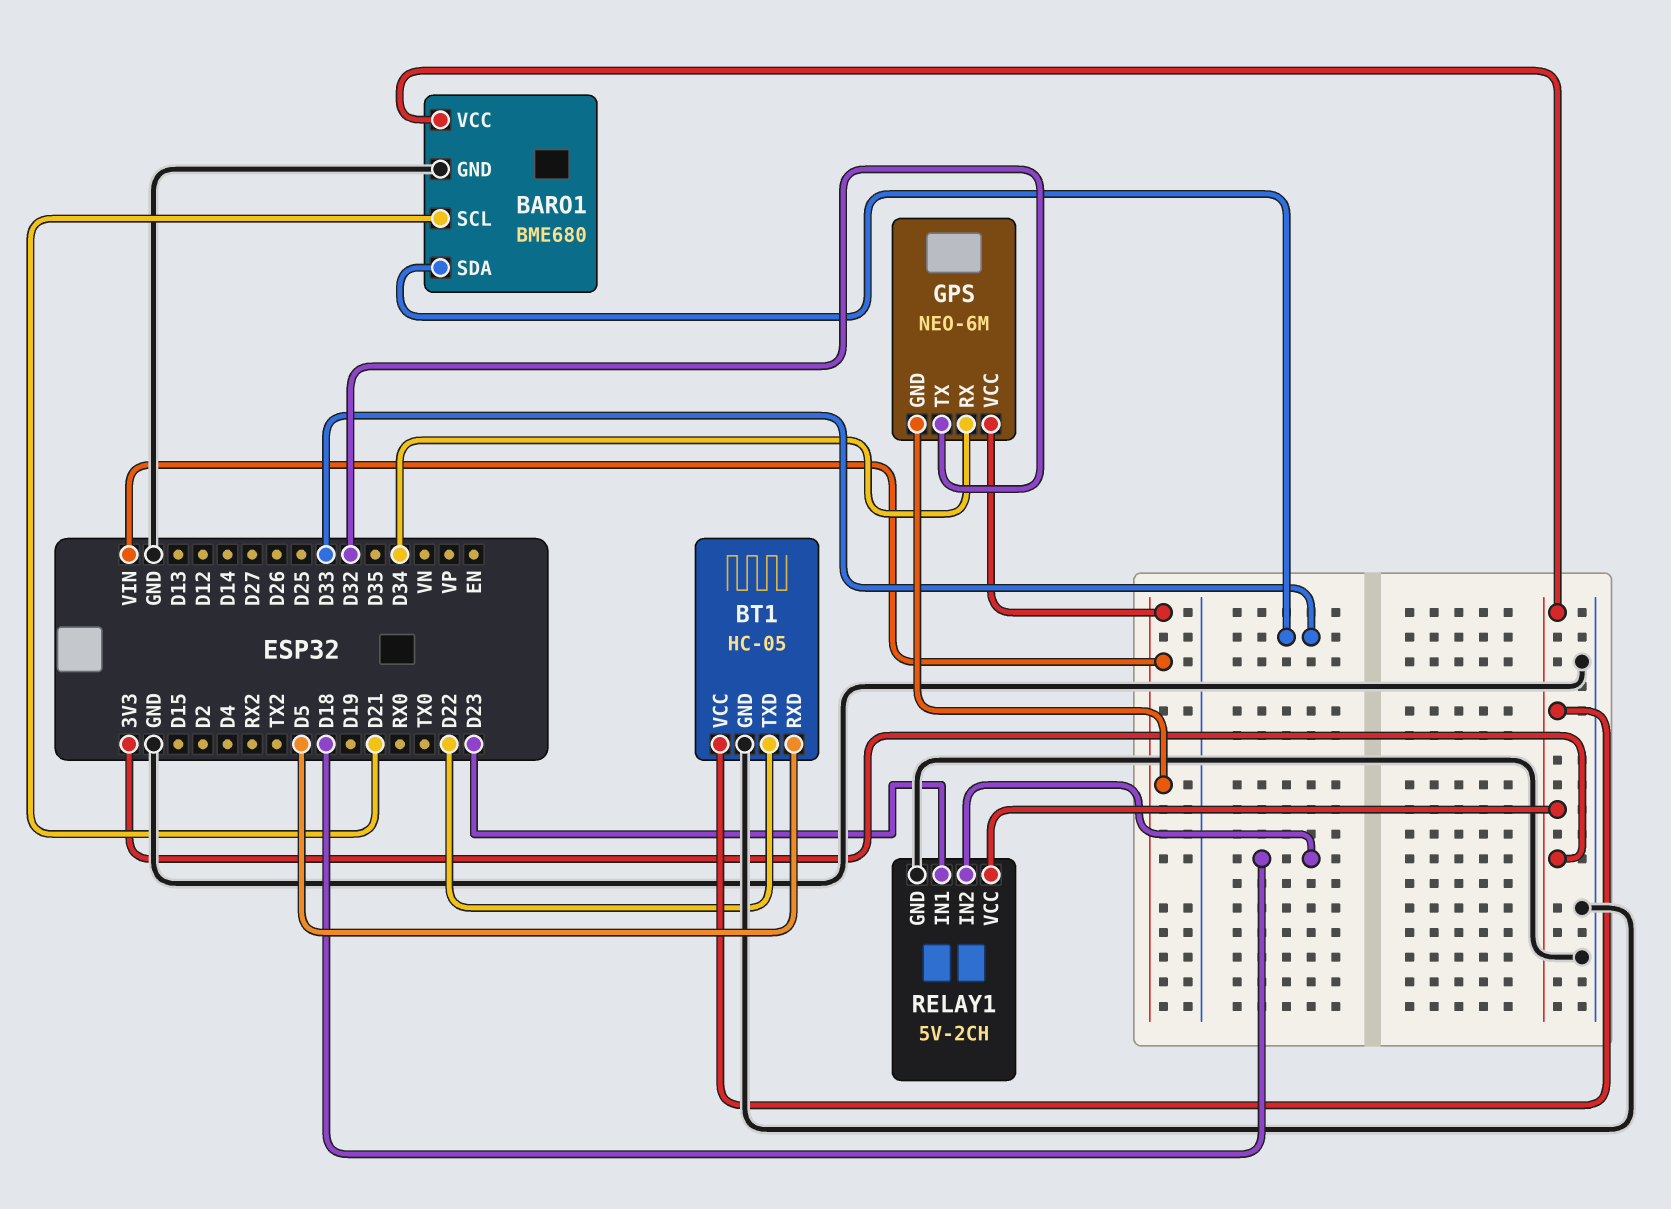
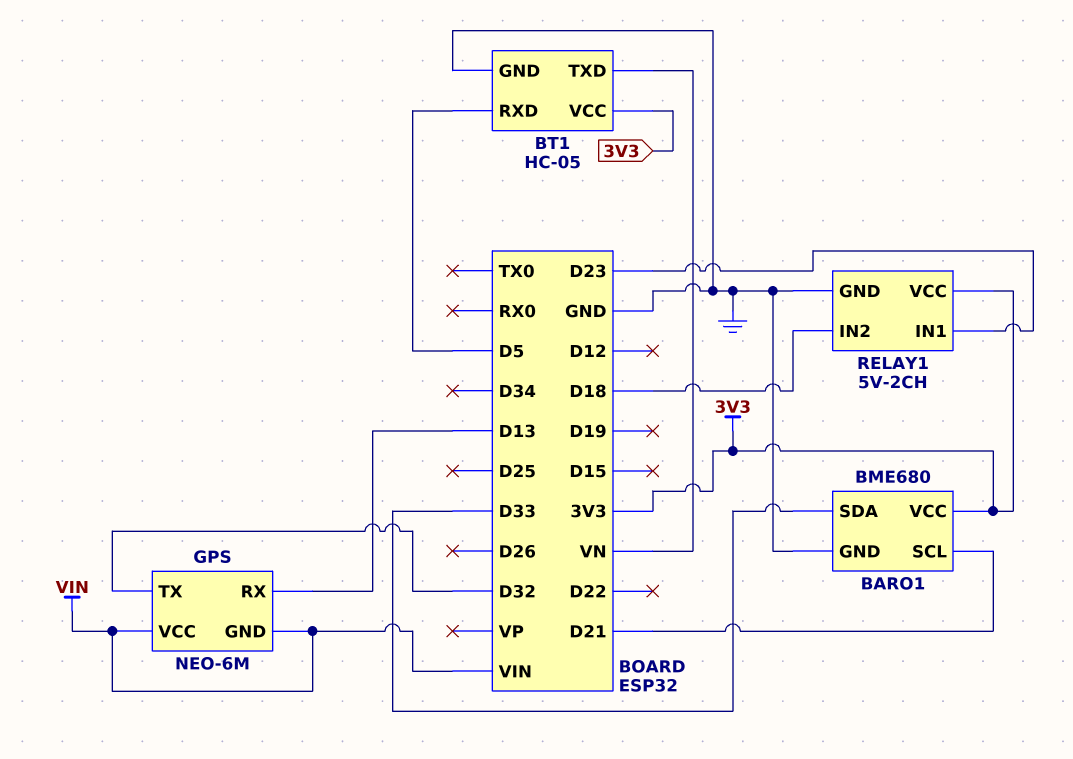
BT1 pin TXD: D22 -> VN
GPS pin RX: D34 -> D13

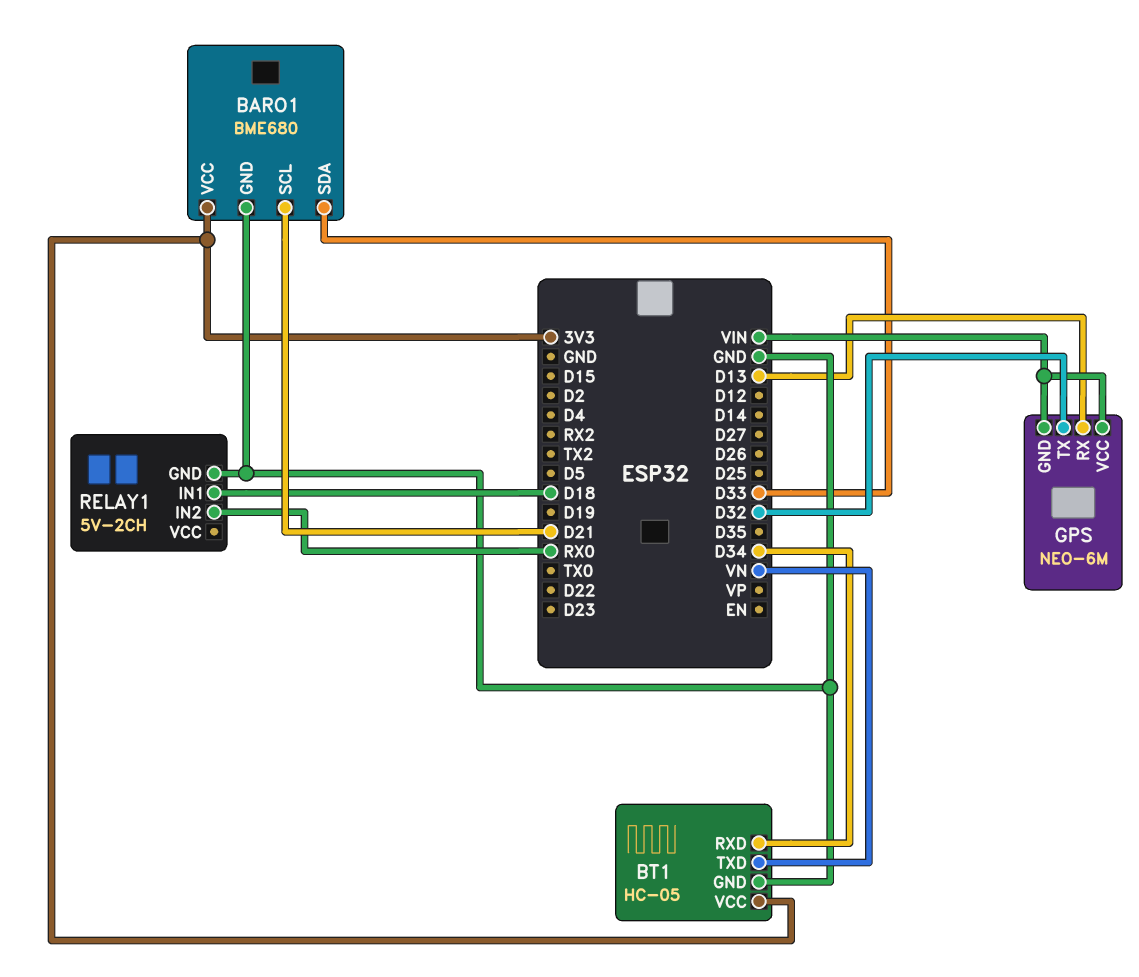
BT1 pin RXD: D5 -> D34
RELAY1 pin IN1: D23 -> D18
RELAY1 pin IN2: D18 -> RX0
RELAY1 pin VCC: 3V3 -> none

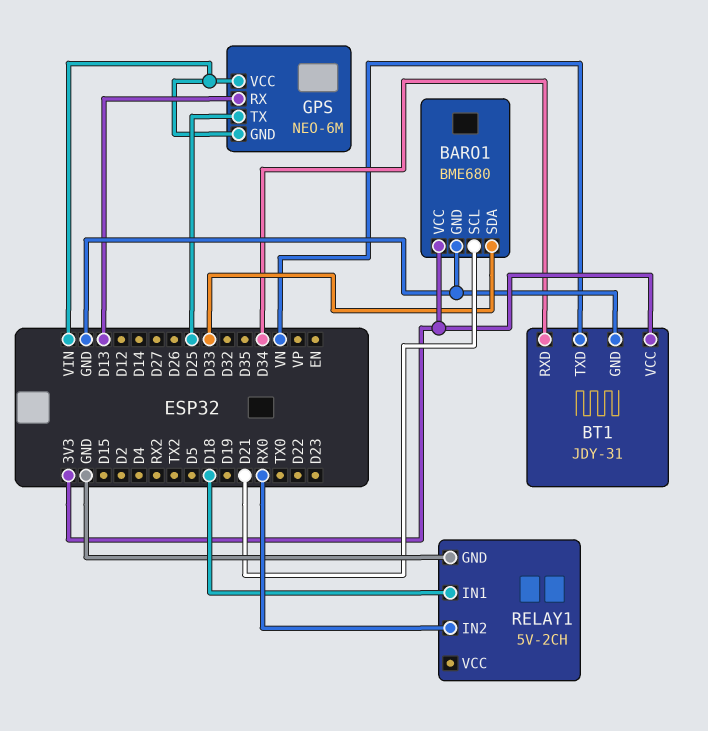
BT1: HC-05 -> JDY-31
GPS pin TX: D32 -> D25

